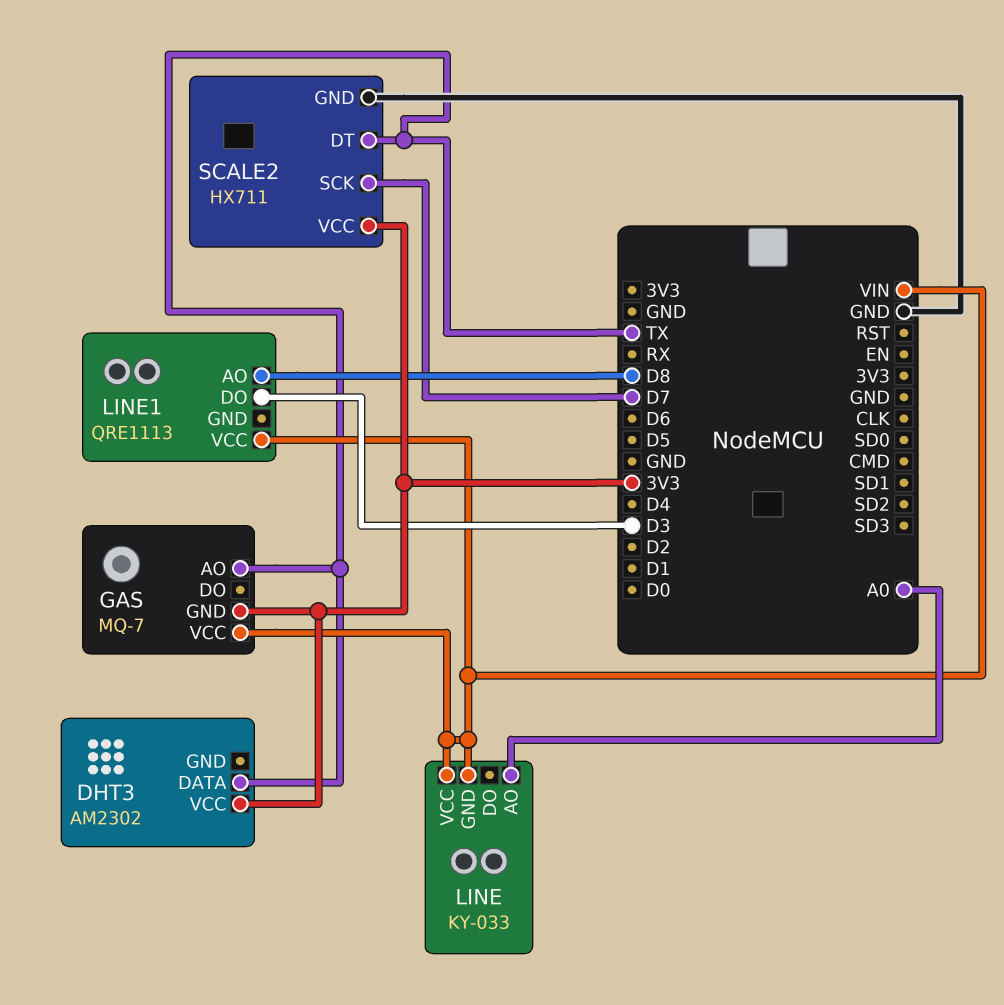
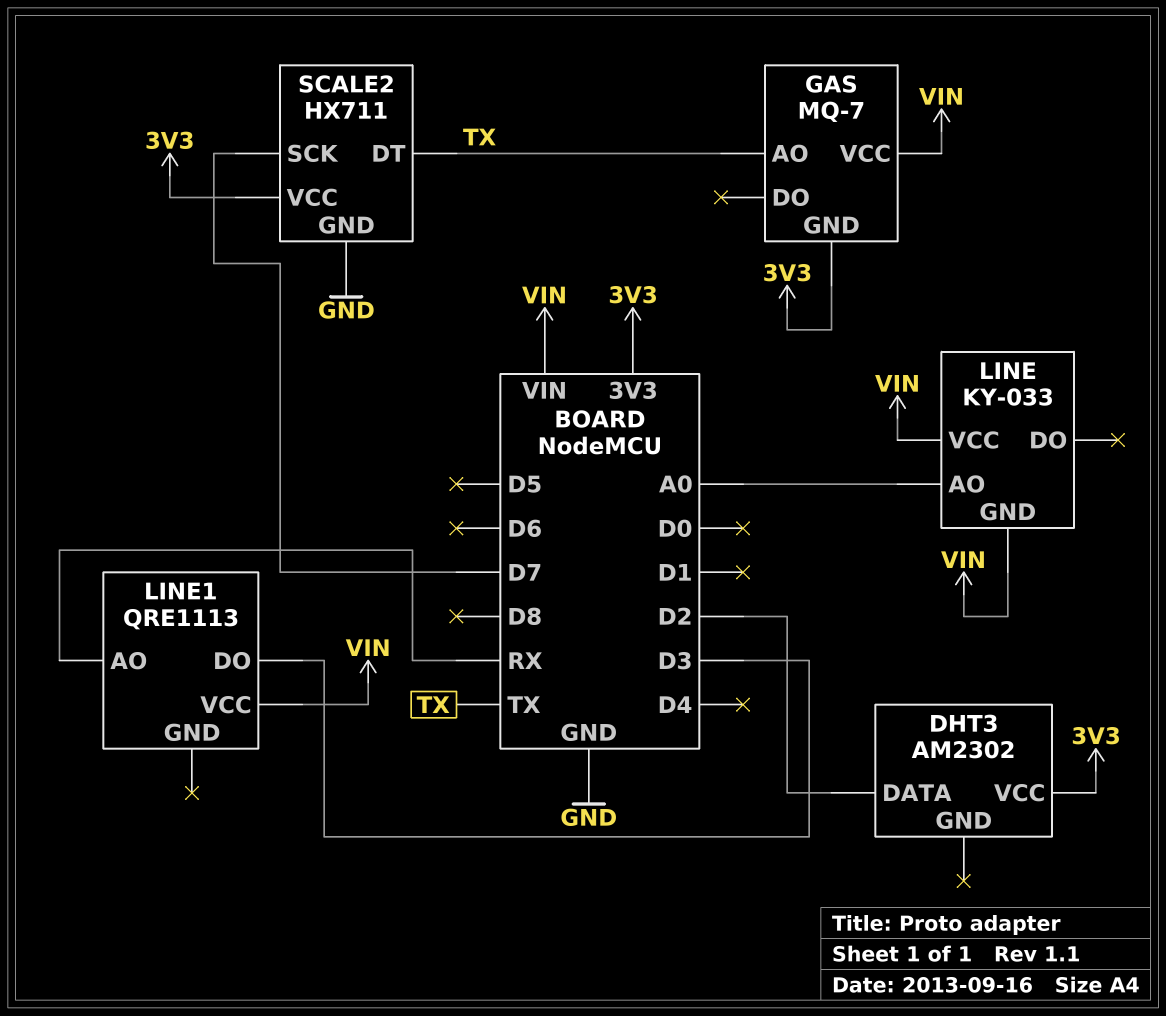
DHT3 pin DATA: TX -> D2
LINE1 pin AO: D8 -> RX

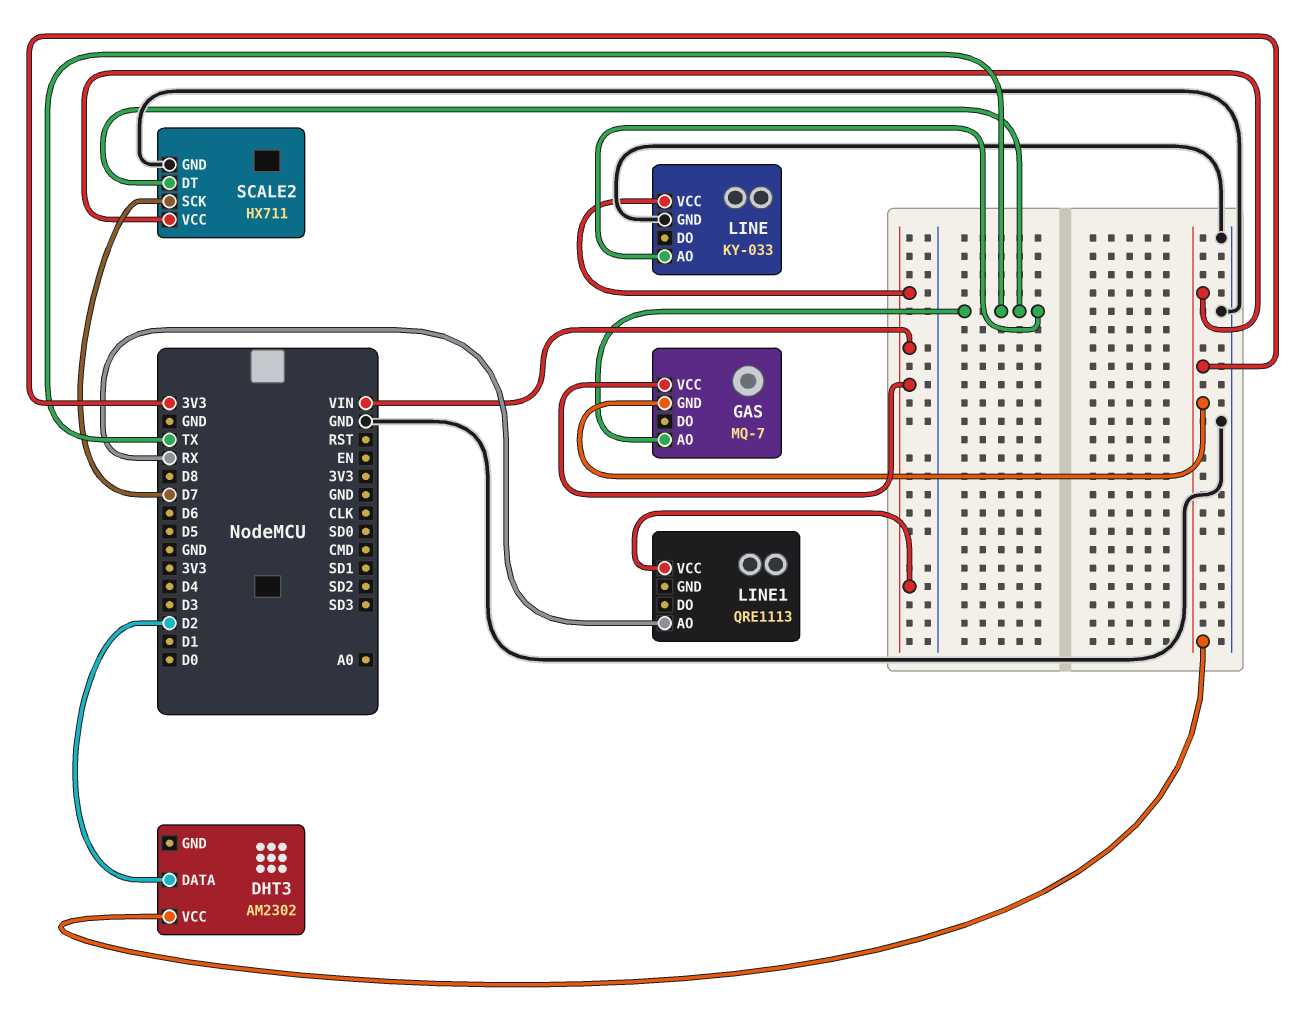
LINE pin AO: A0 -> TX
LINE pin GND: VIN -> GND
LINE1 pin DO: D3 -> none

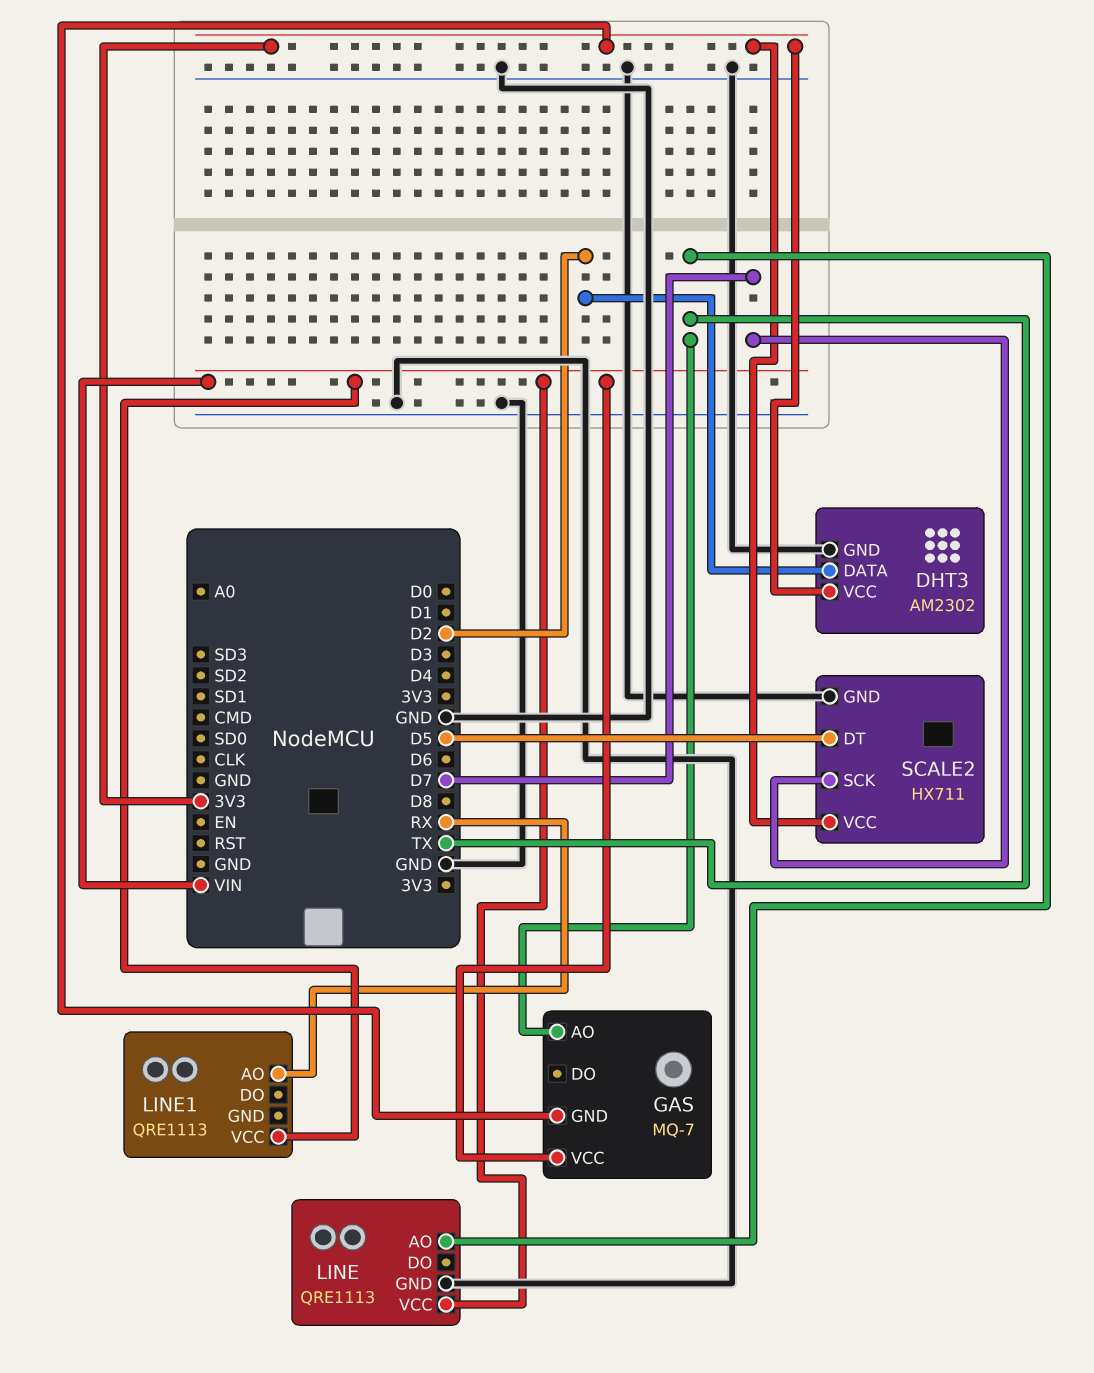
DHT3 pin GND: none -> GND
LINE: KY-033 -> QRE1113
SCALE2 pin DT: TX -> D5

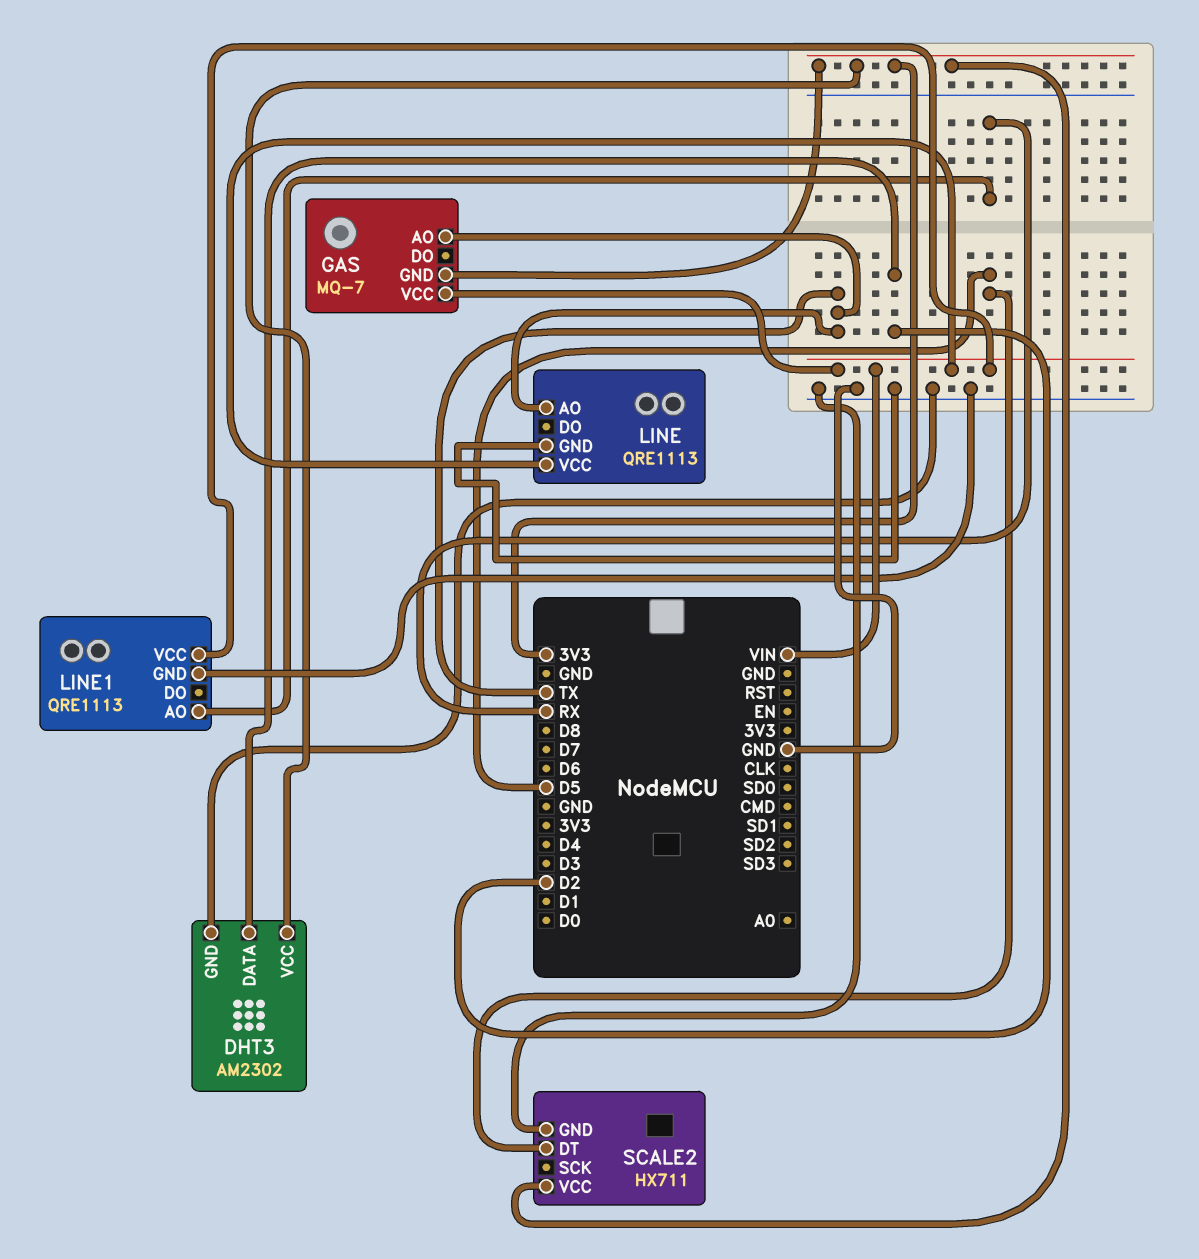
LINE1 pin GND: none -> GND
SCALE2 pin SCK: D7 -> none

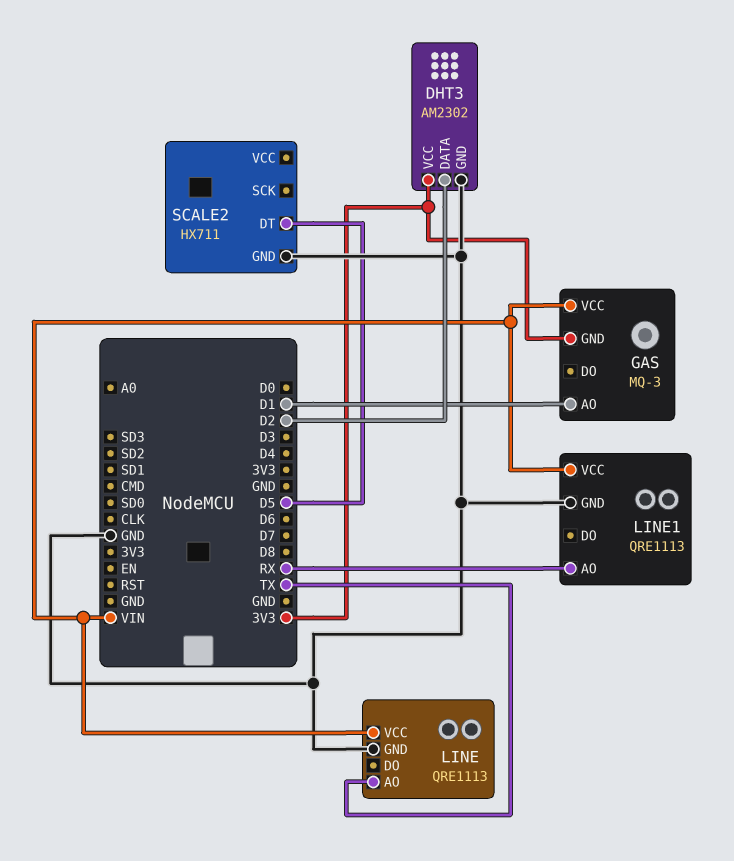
GAS: MQ-7 -> MQ-3
GAS pin AO: TX -> D1
SCALE2 pin VCC: 3V3 -> none

